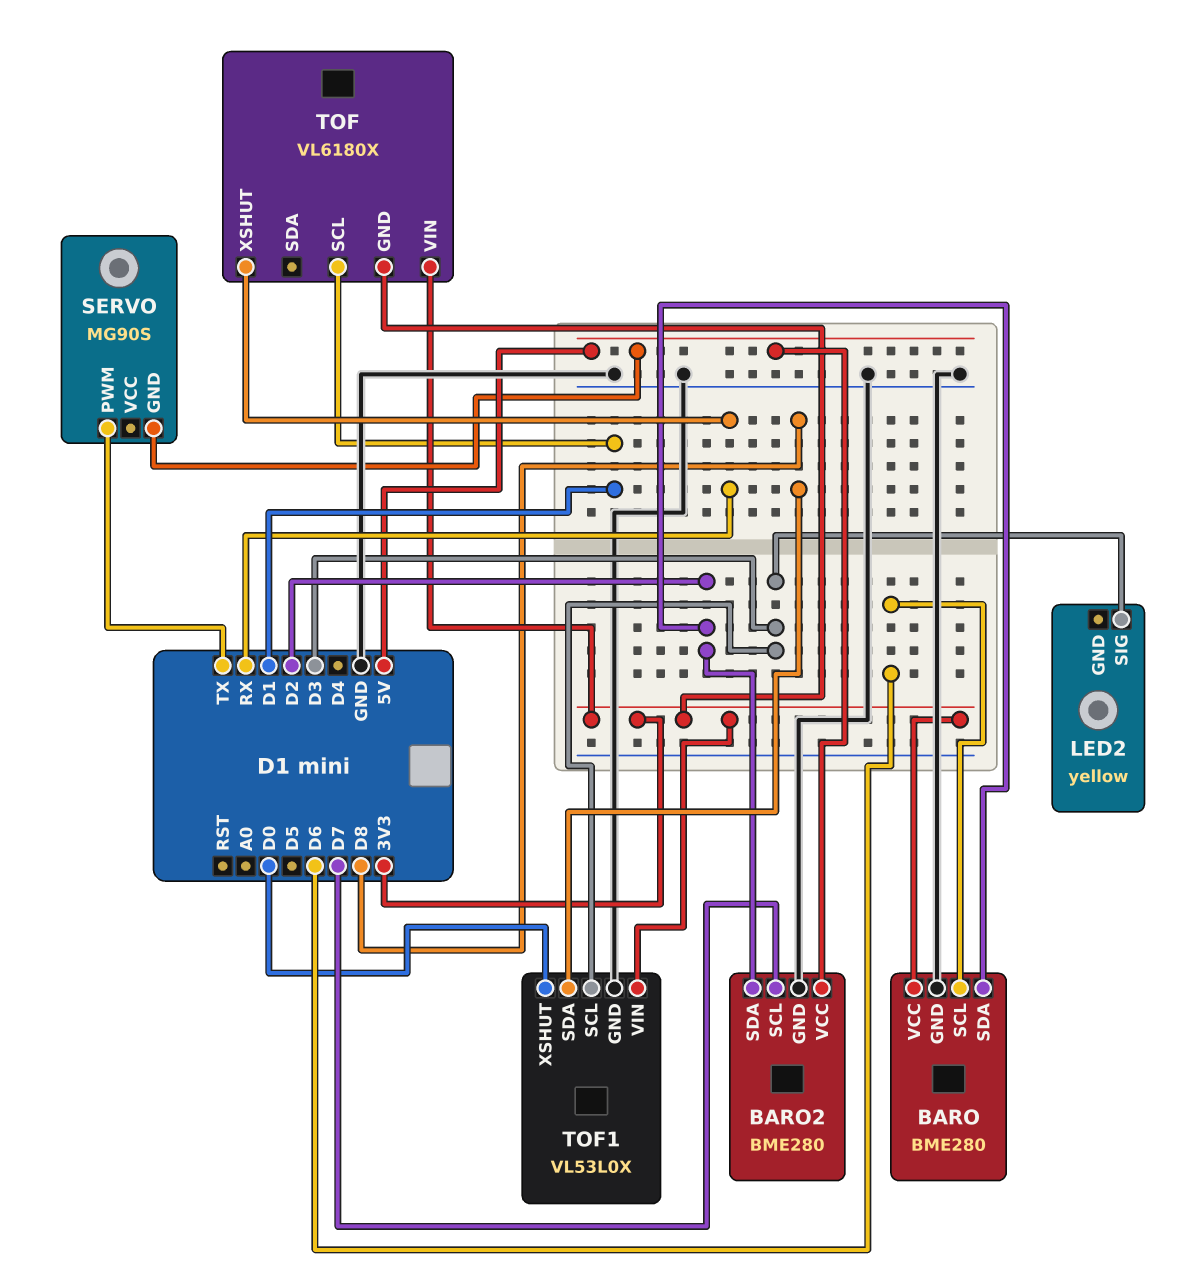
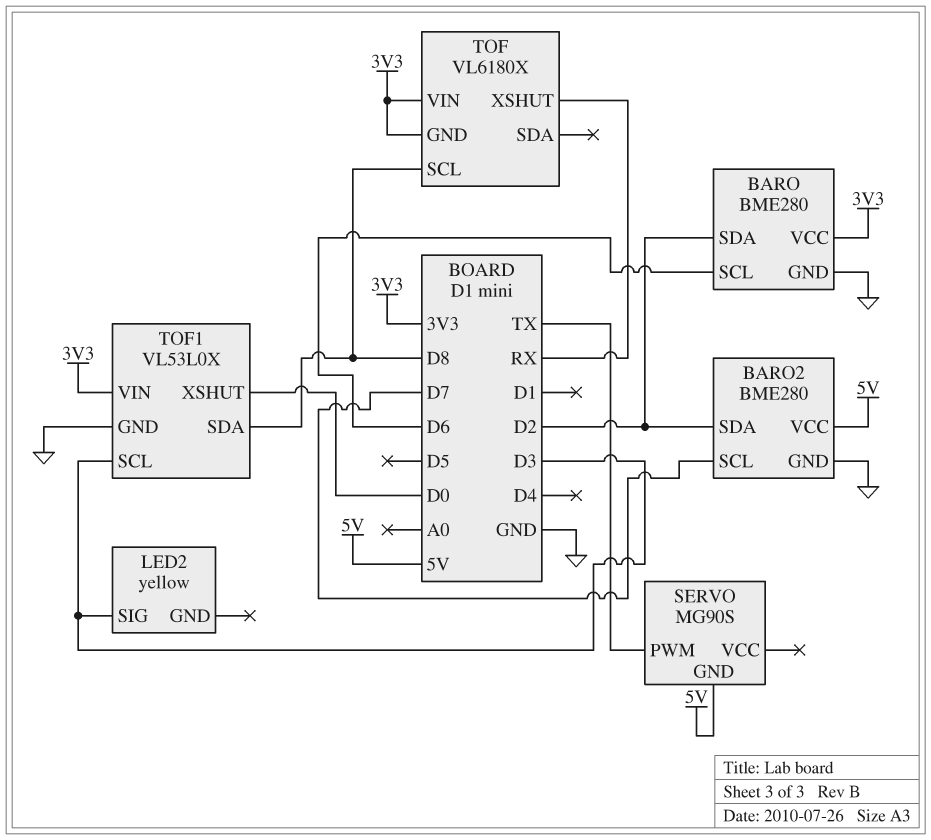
TOF pin SCL: D1 -> D8

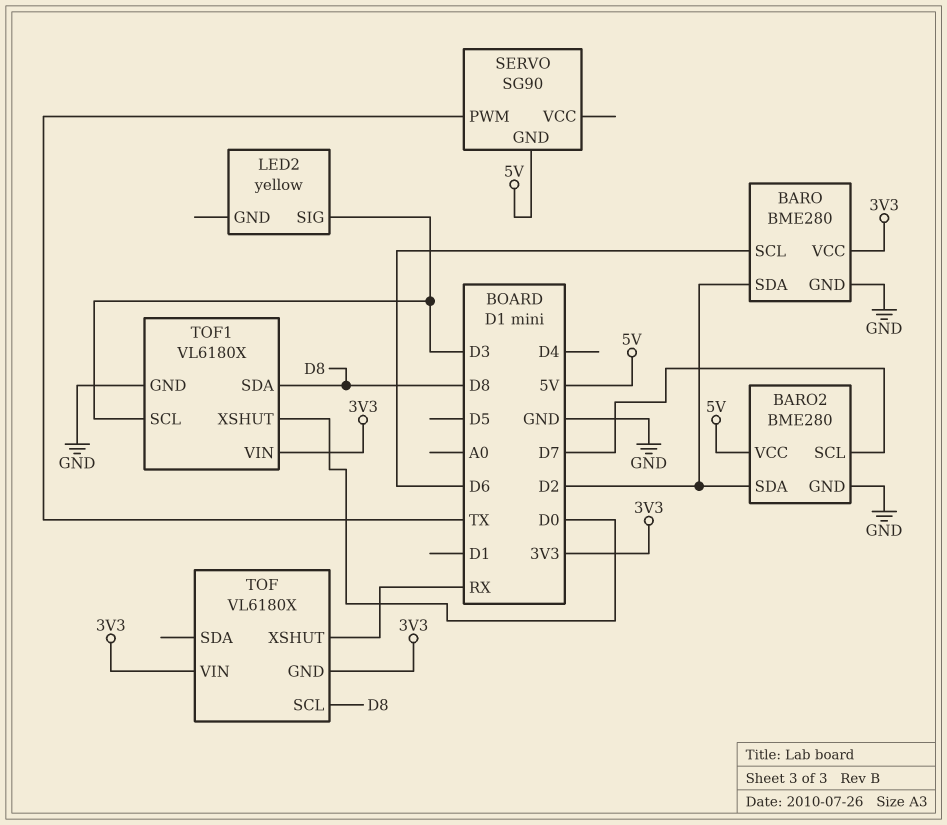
SERVO: MG90S -> SG90
TOF1: VL53L0X -> VL6180X

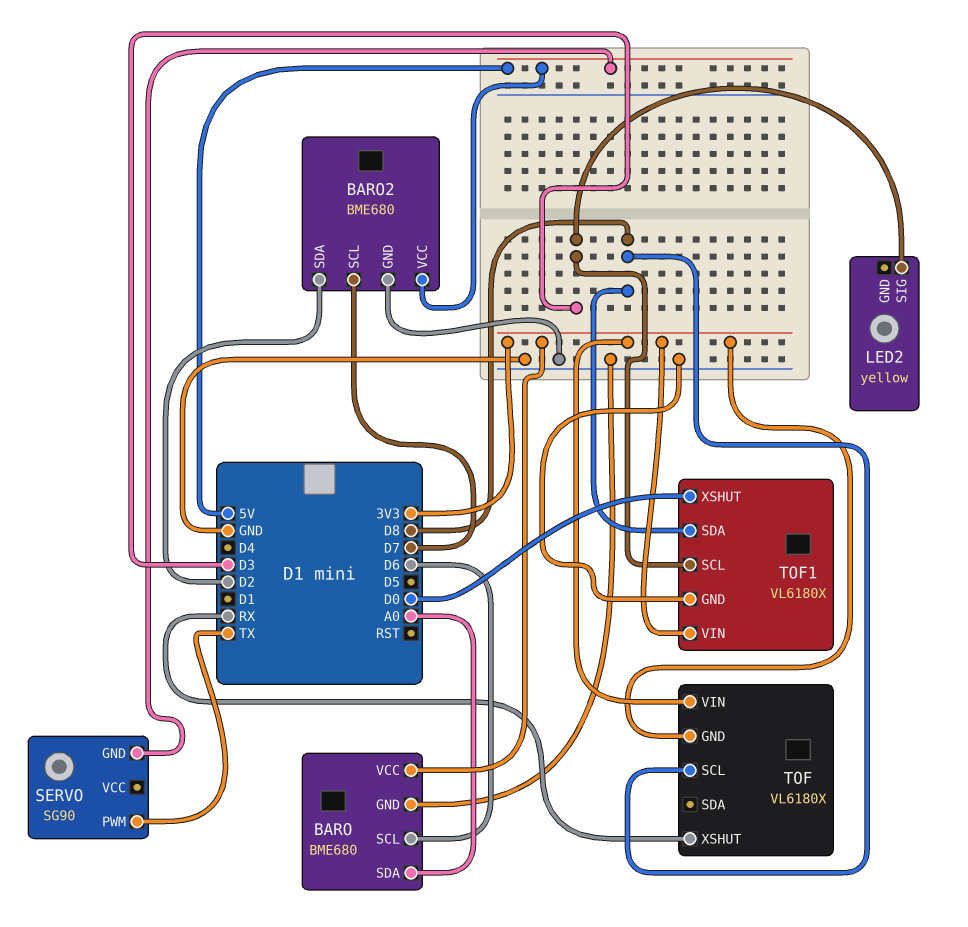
BARO: BME280 -> BME680
BARO pin SDA: D2 -> A0
BARO2: BME280 -> BME680

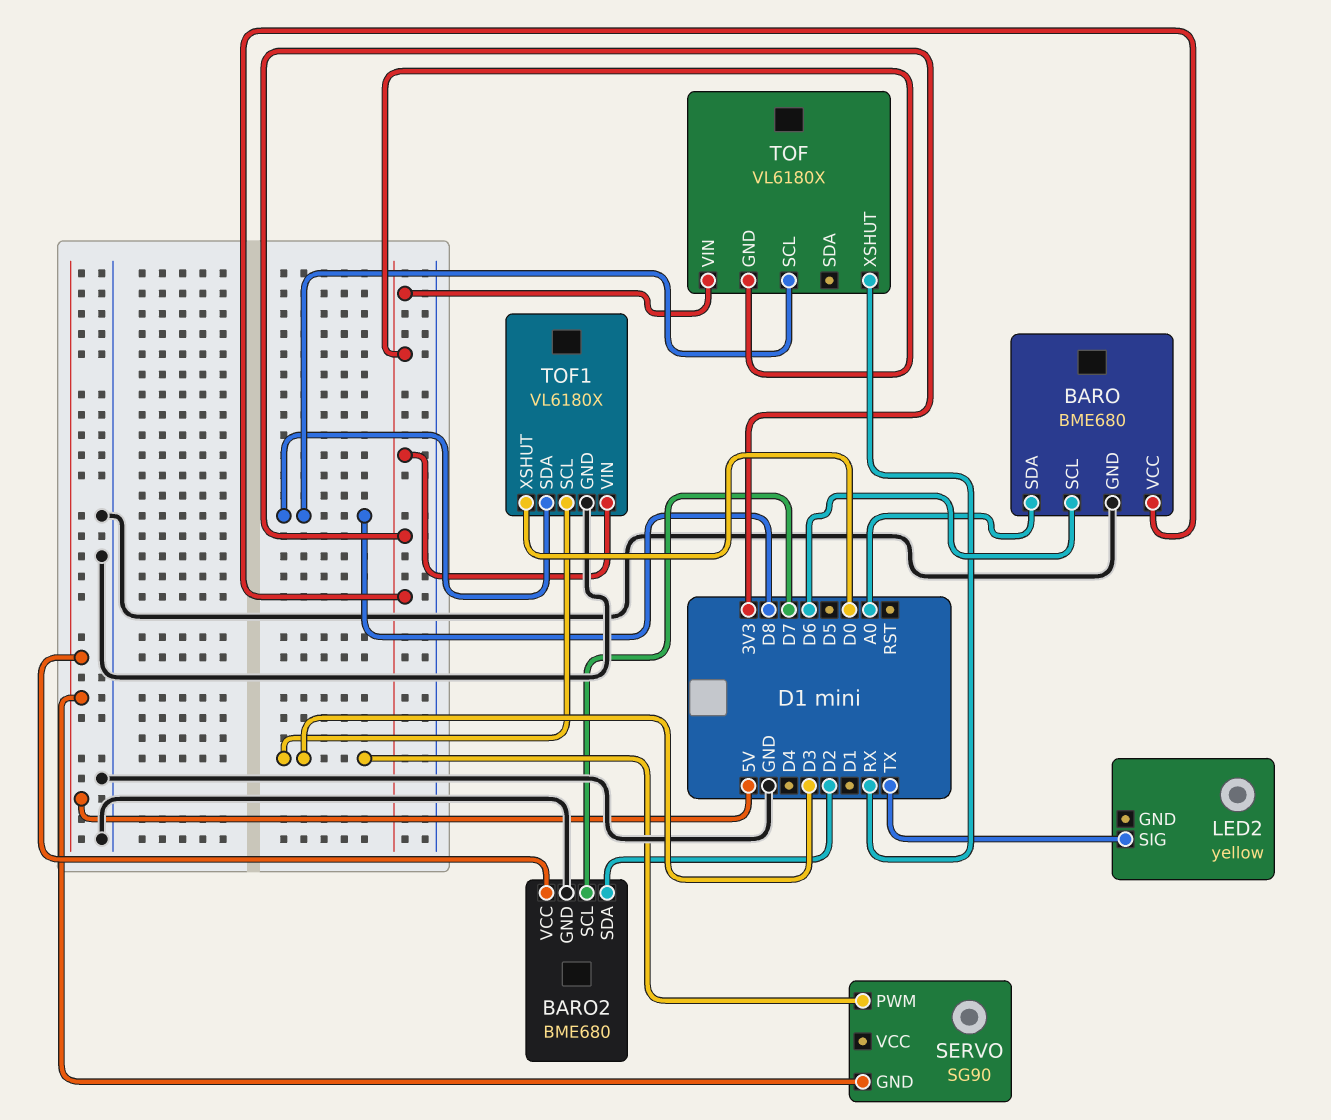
LED2 pin SIG: D3 -> TX
SERVO pin PWM: TX -> D3

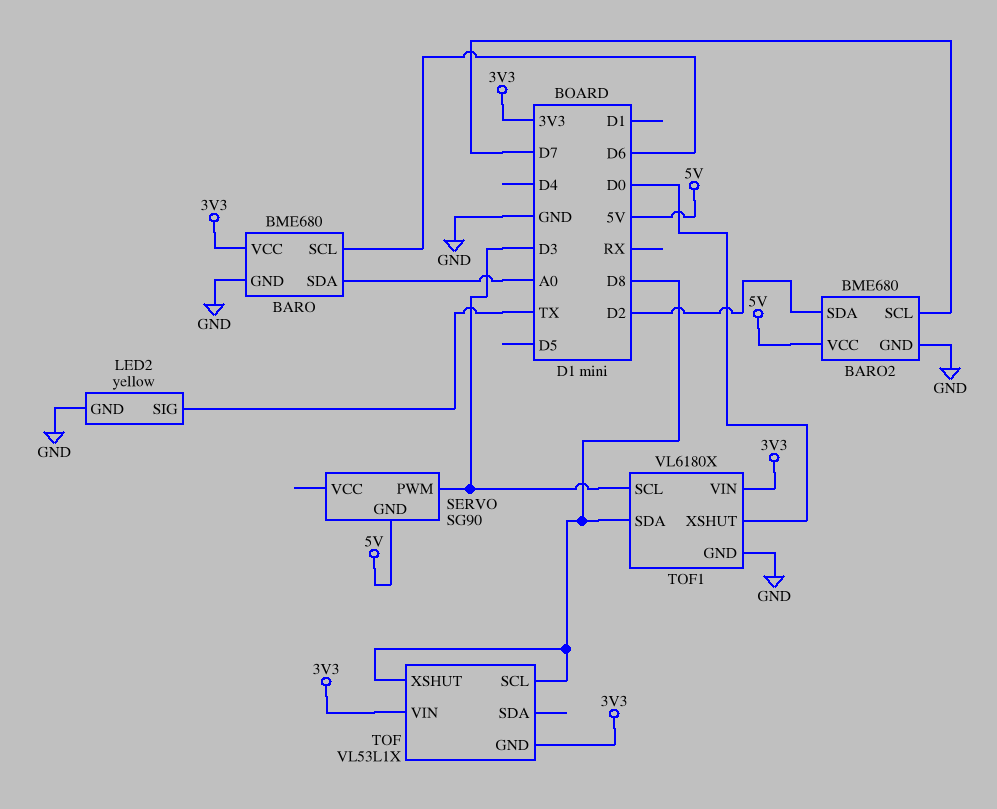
LED2 pin GND: none -> GND
TOF: VL6180X -> VL53L1X
TOF pin XSHUT: RX -> D8

